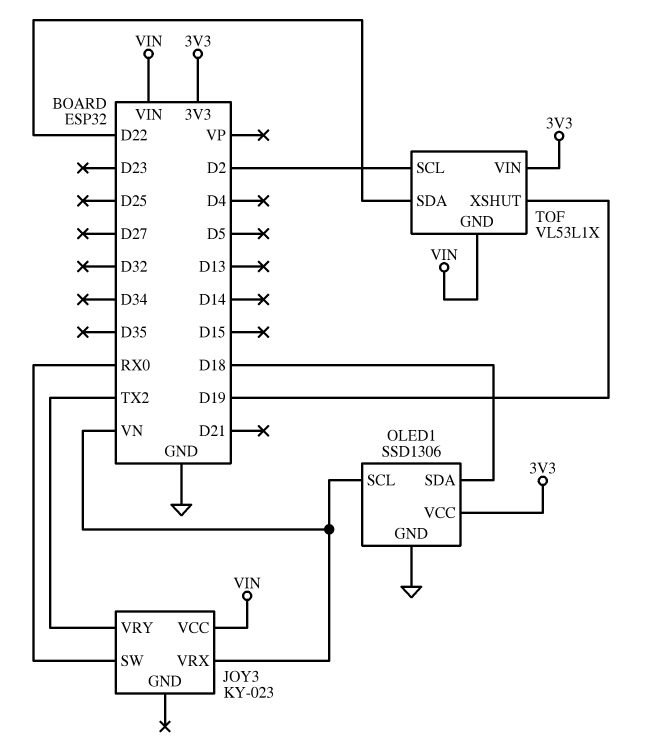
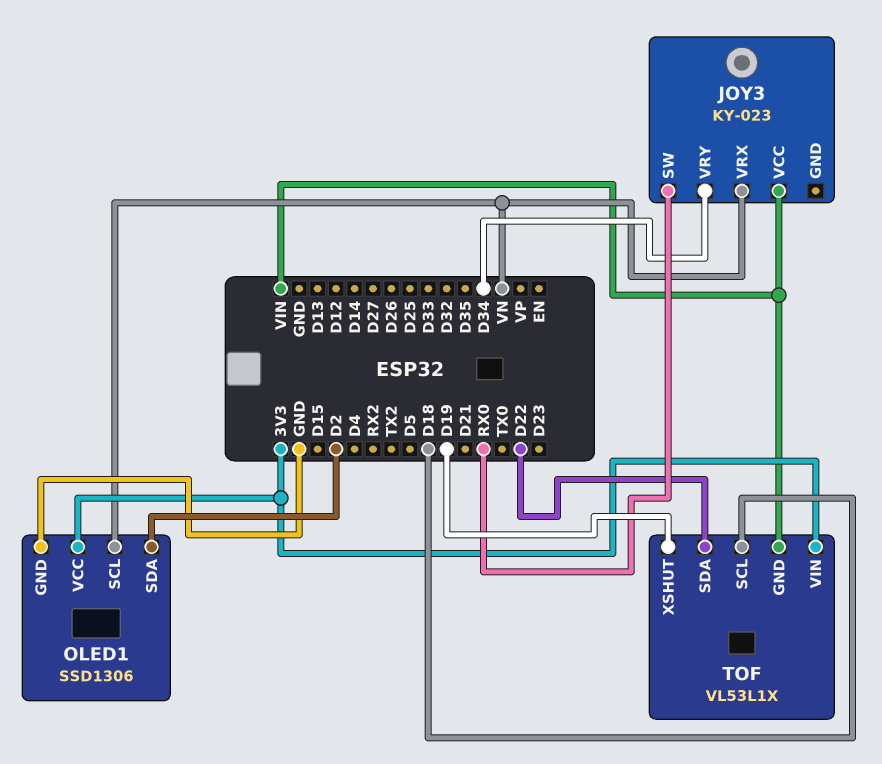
JOY3 pin VRY: TX2 -> D34
OLED1 pin SDA: D18 -> D2
TOF pin SCL: D2 -> D18

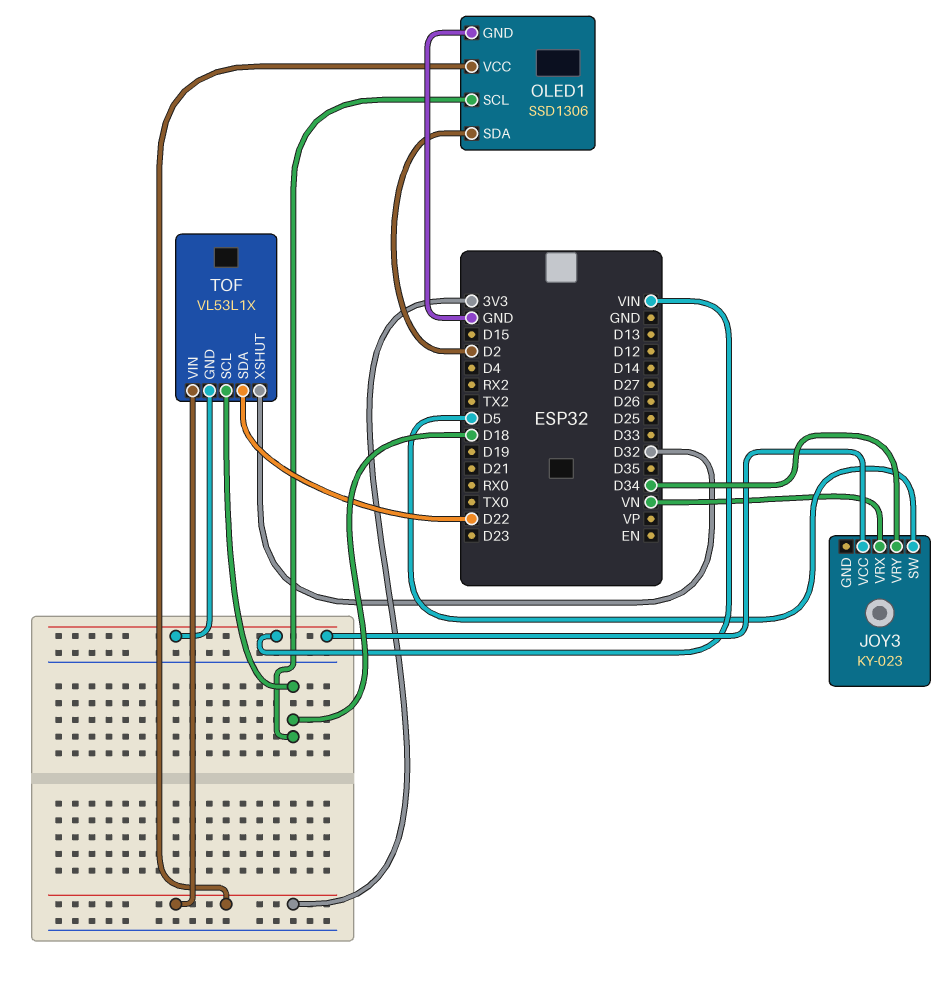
JOY3 pin SW: RX0 -> D5
OLED1 pin SCL: VN -> D18
TOF pin XSHUT: D19 -> D32

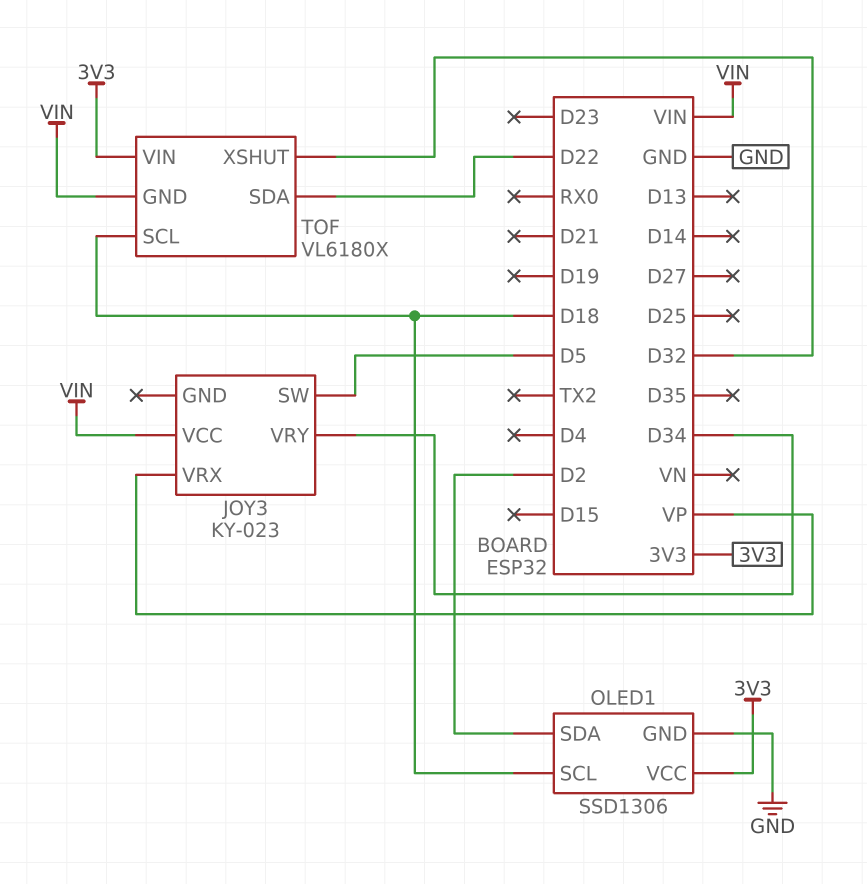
JOY3 pin VRX: VN -> VP
TOF: VL53L1X -> VL6180X

